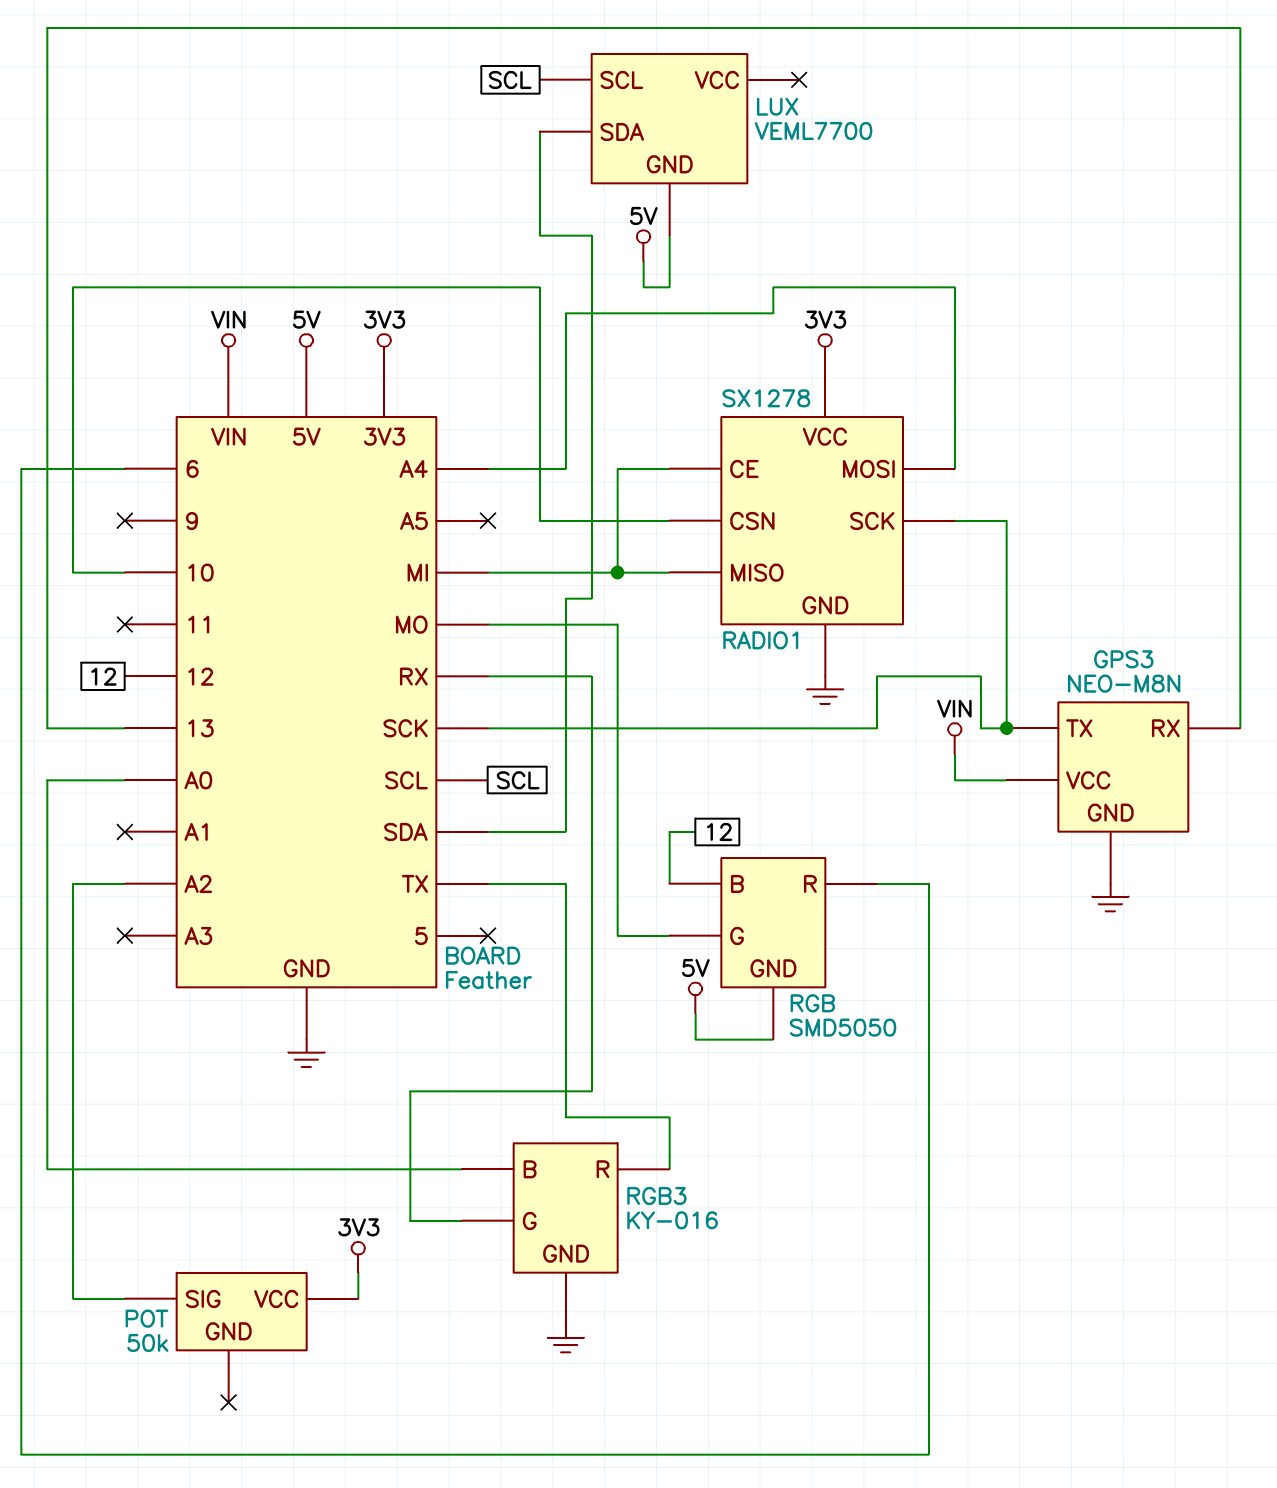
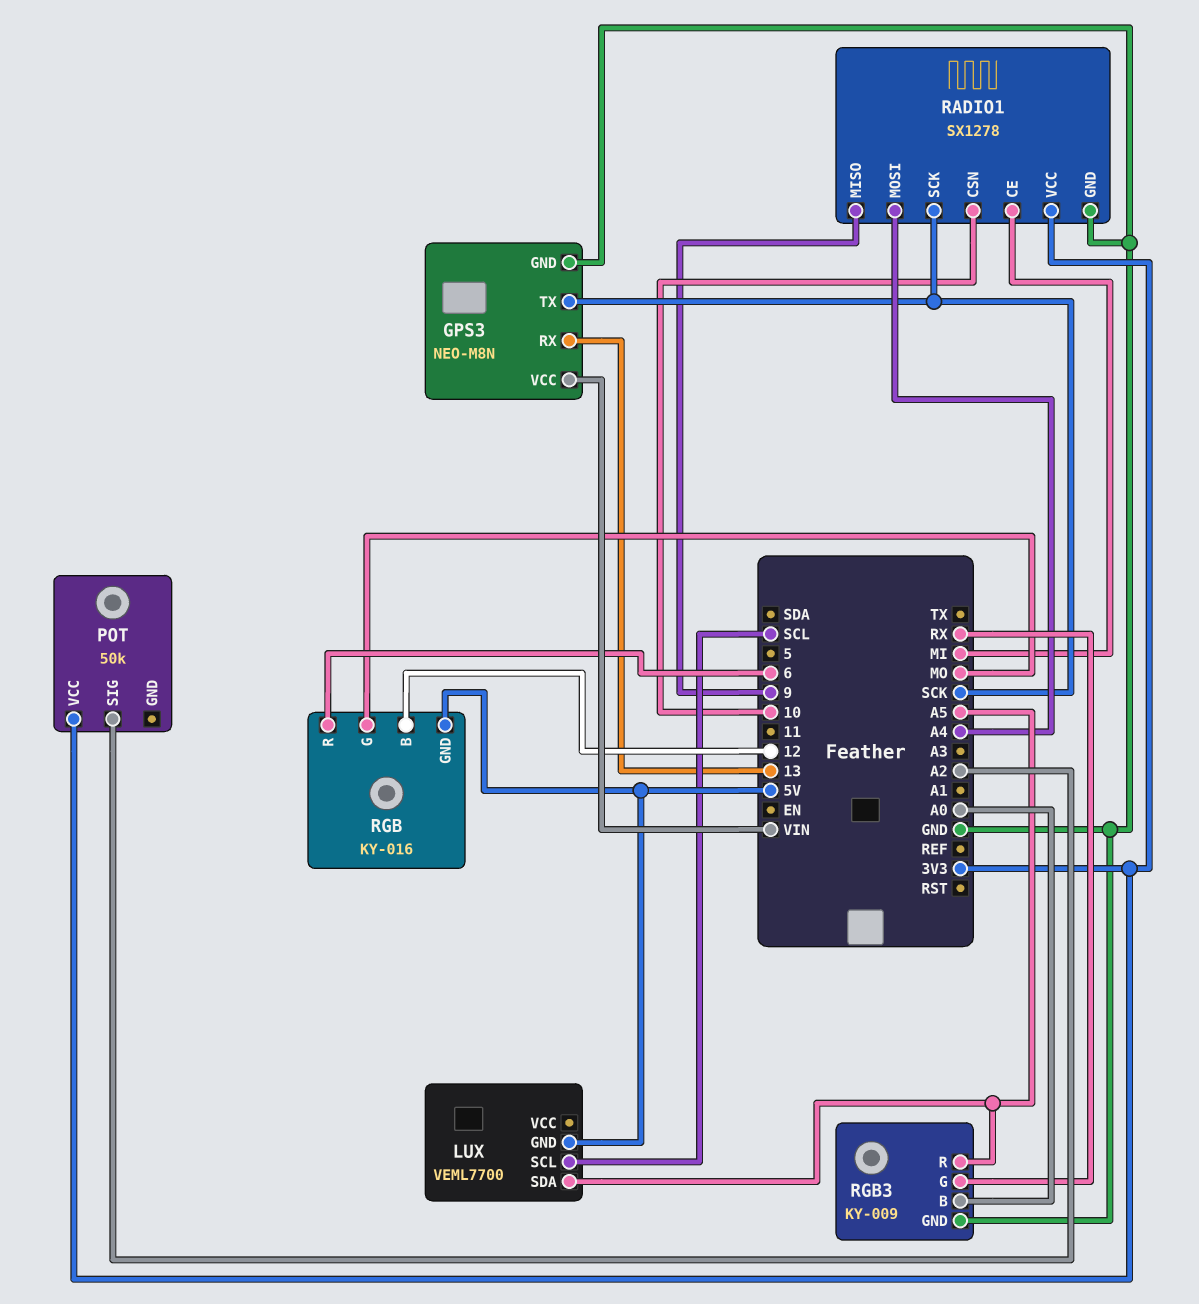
LUX pin SDA: SDA -> A5
RADIO1 pin MISO: MI -> 9
RGB: SMD5050 -> KY-016
RGB3: KY-016 -> KY-009
RGB3 pin R: TX -> A5

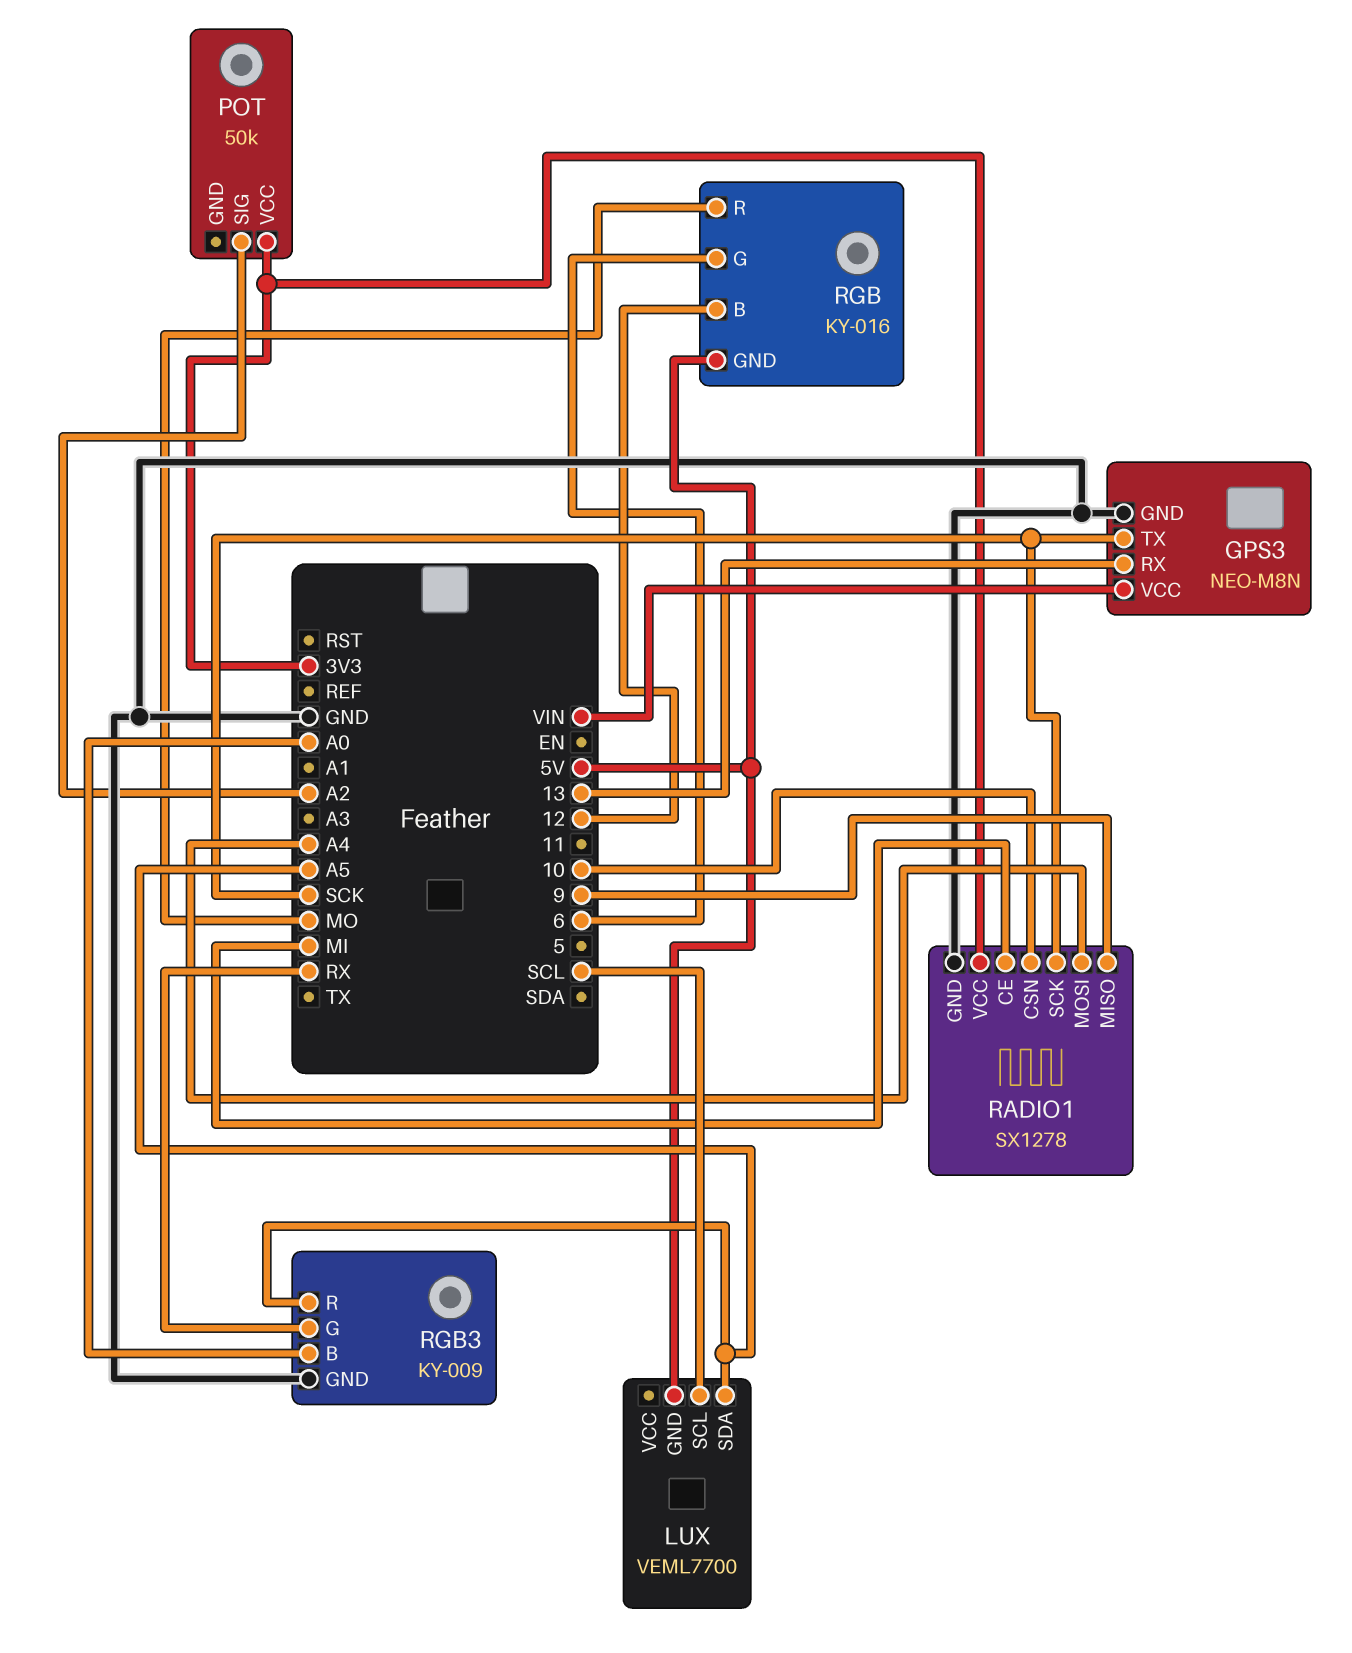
RGB pin G: MO -> 6
RGB pin R: 6 -> MO

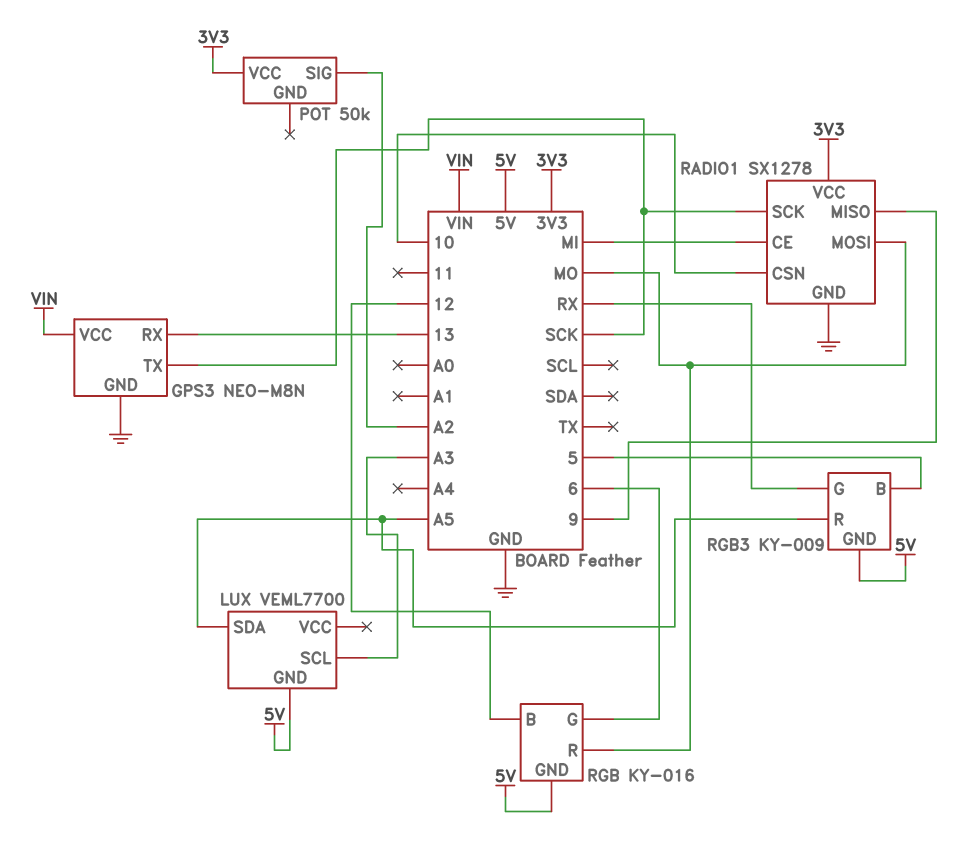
LUX pin SCL: SCL -> A3
RADIO1 pin MOSI: A4 -> MO
RGB3 pin B: A0 -> 5
RGB3 pin GND: GND -> 5V

